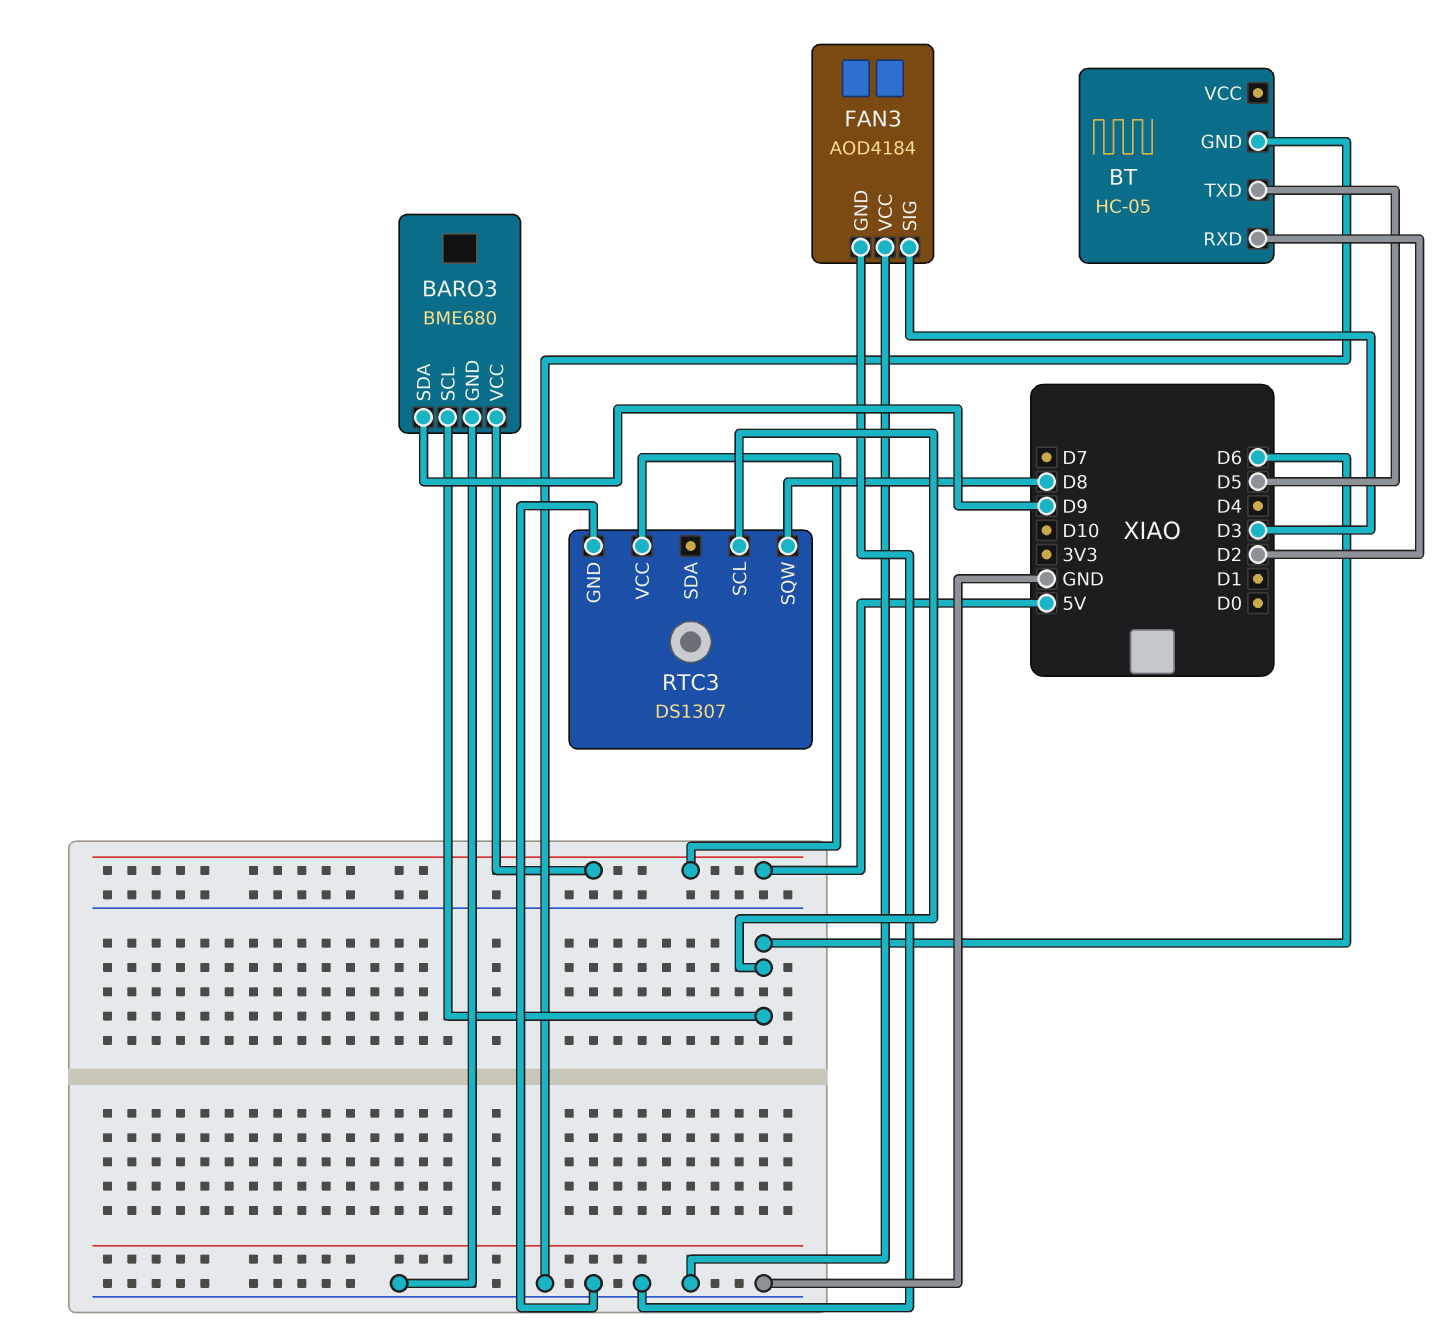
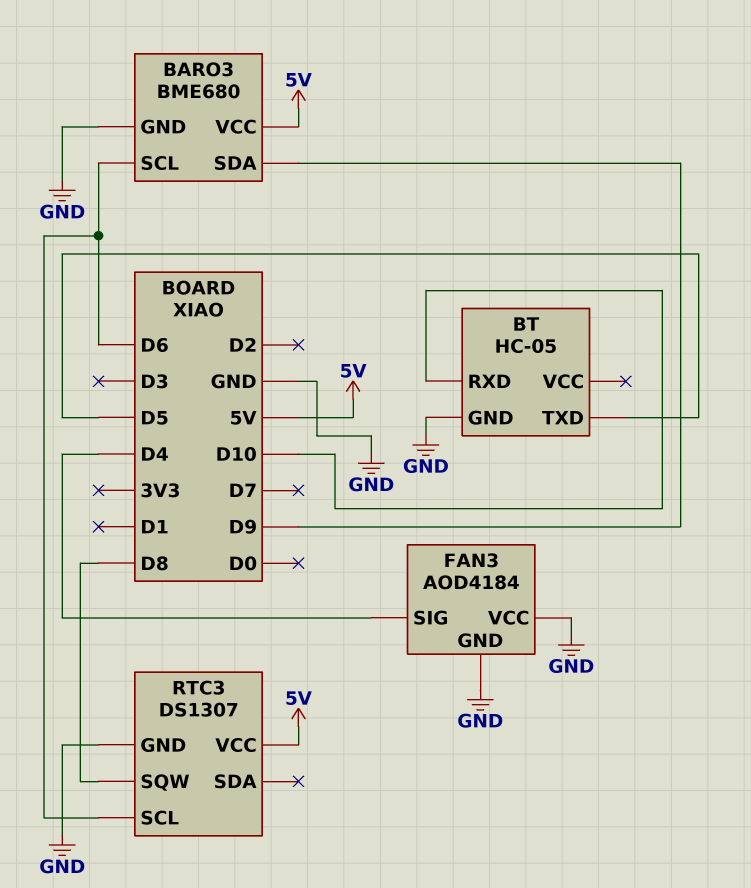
BT pin RXD: D2 -> D10
FAN3 pin SIG: D3 -> D4

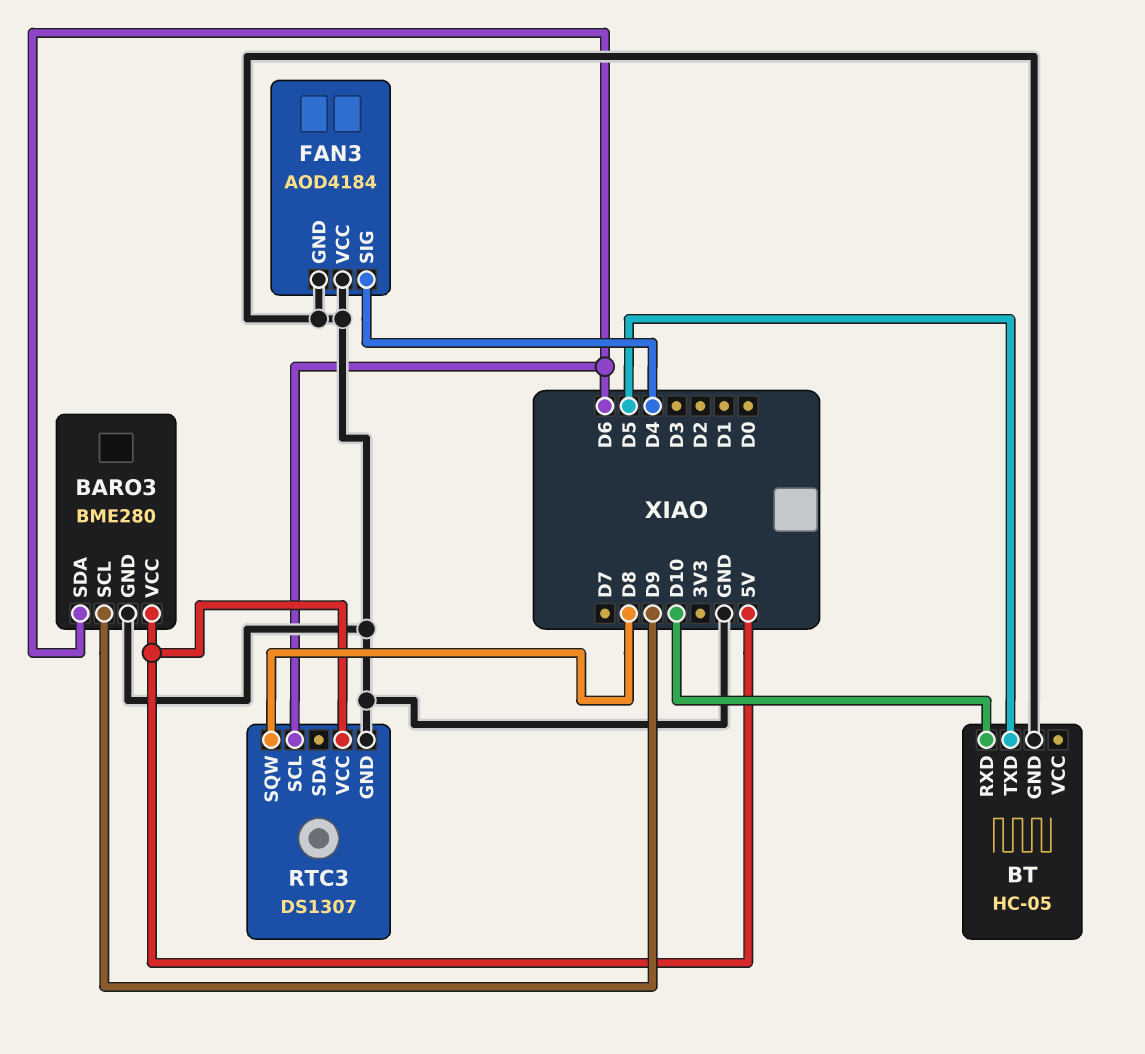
BARO3: BME680 -> BME280
BARO3 pin SCL: D6 -> D9
BARO3 pin SDA: D9 -> D6

